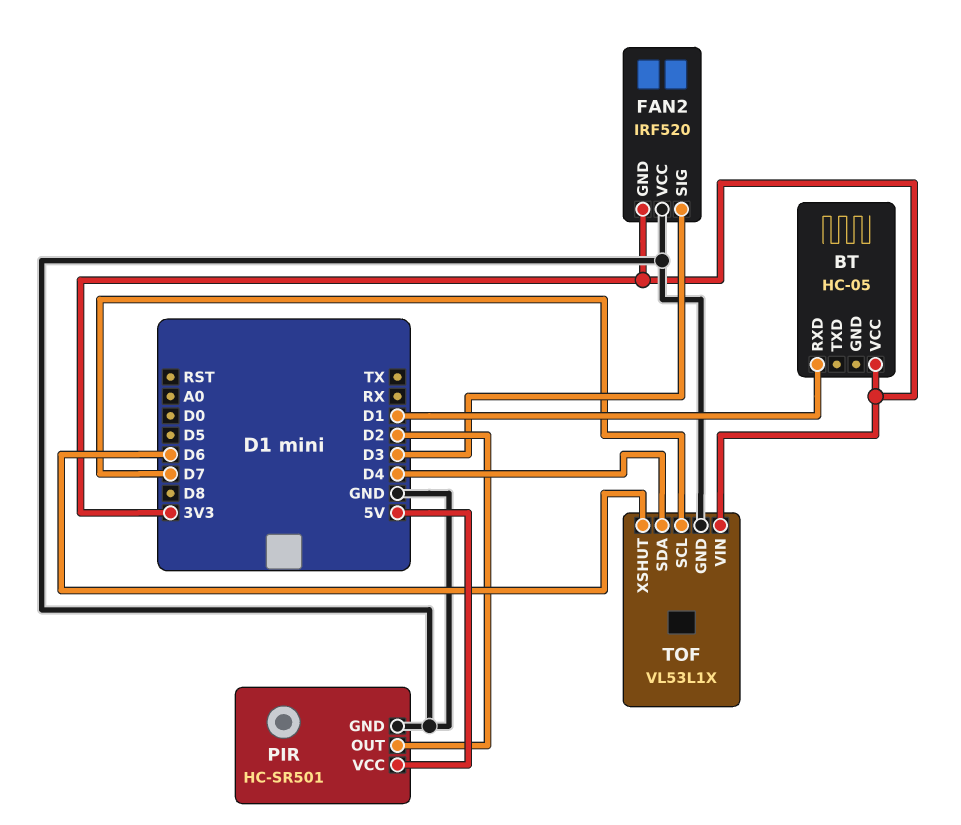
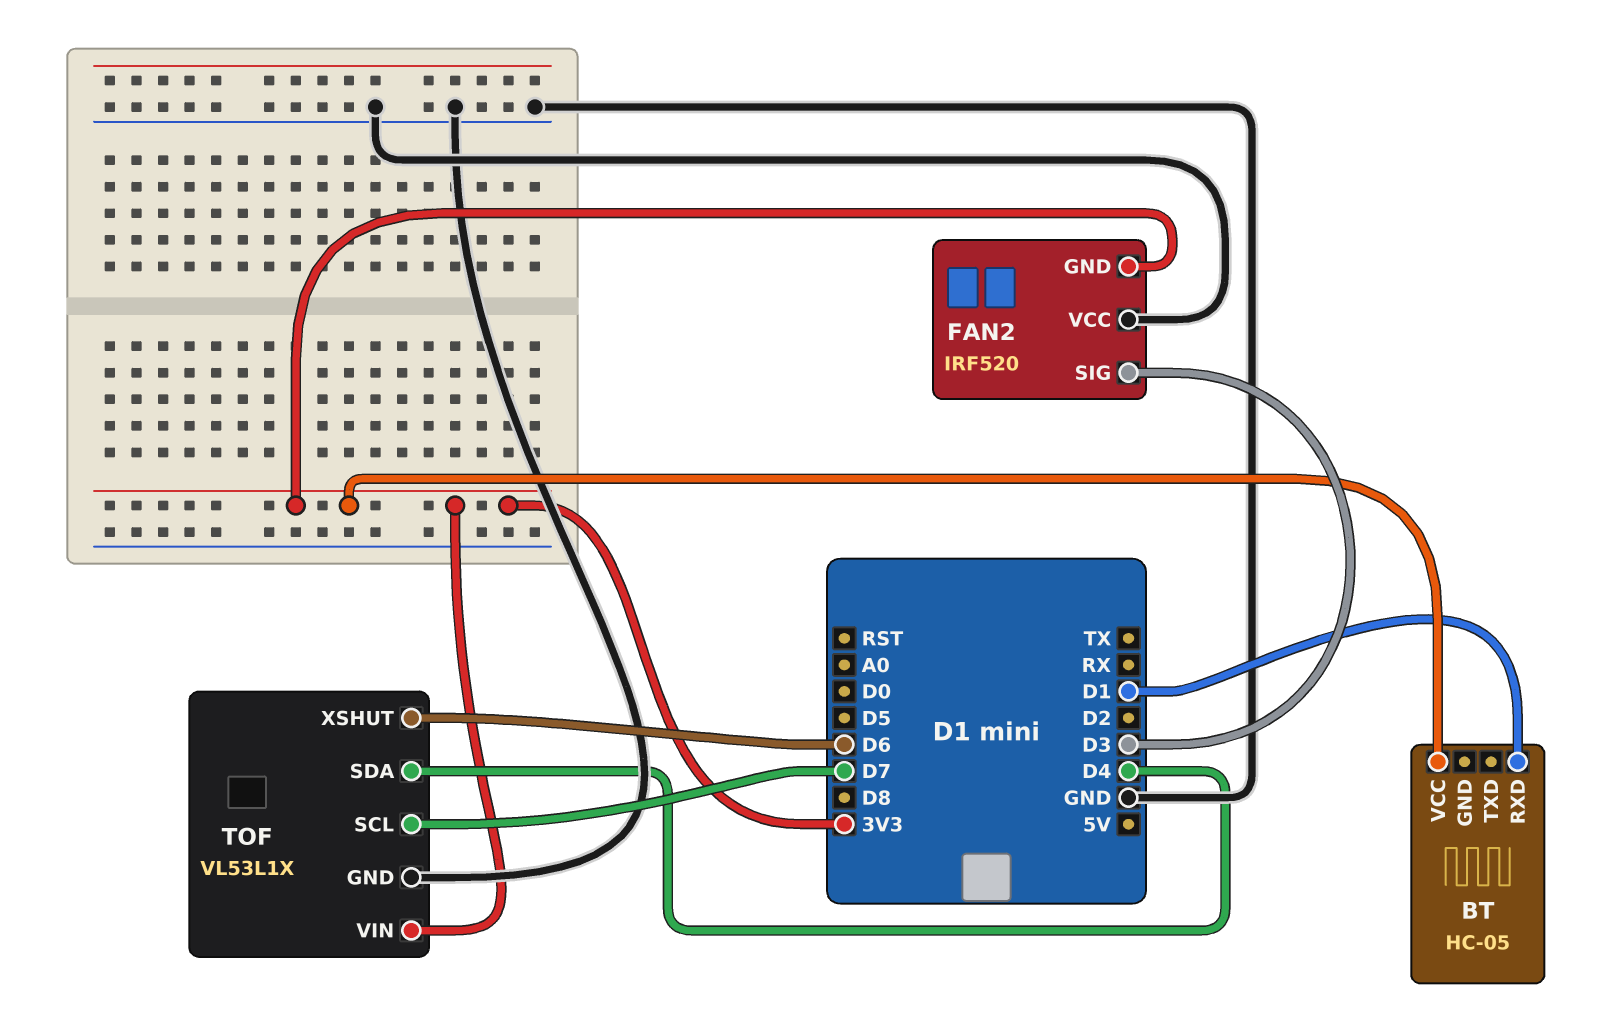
PIR: HC-SR501 -> none
PIR pin GND: GND -> none
PIR pin OUT: D2 -> none
PIR pin VCC: 5V -> none

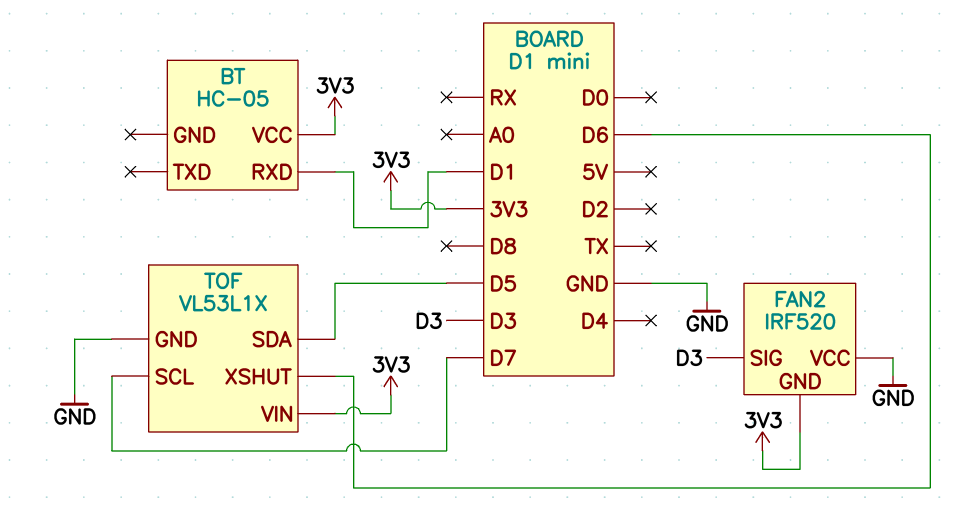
TOF pin SDA: D4 -> D5

